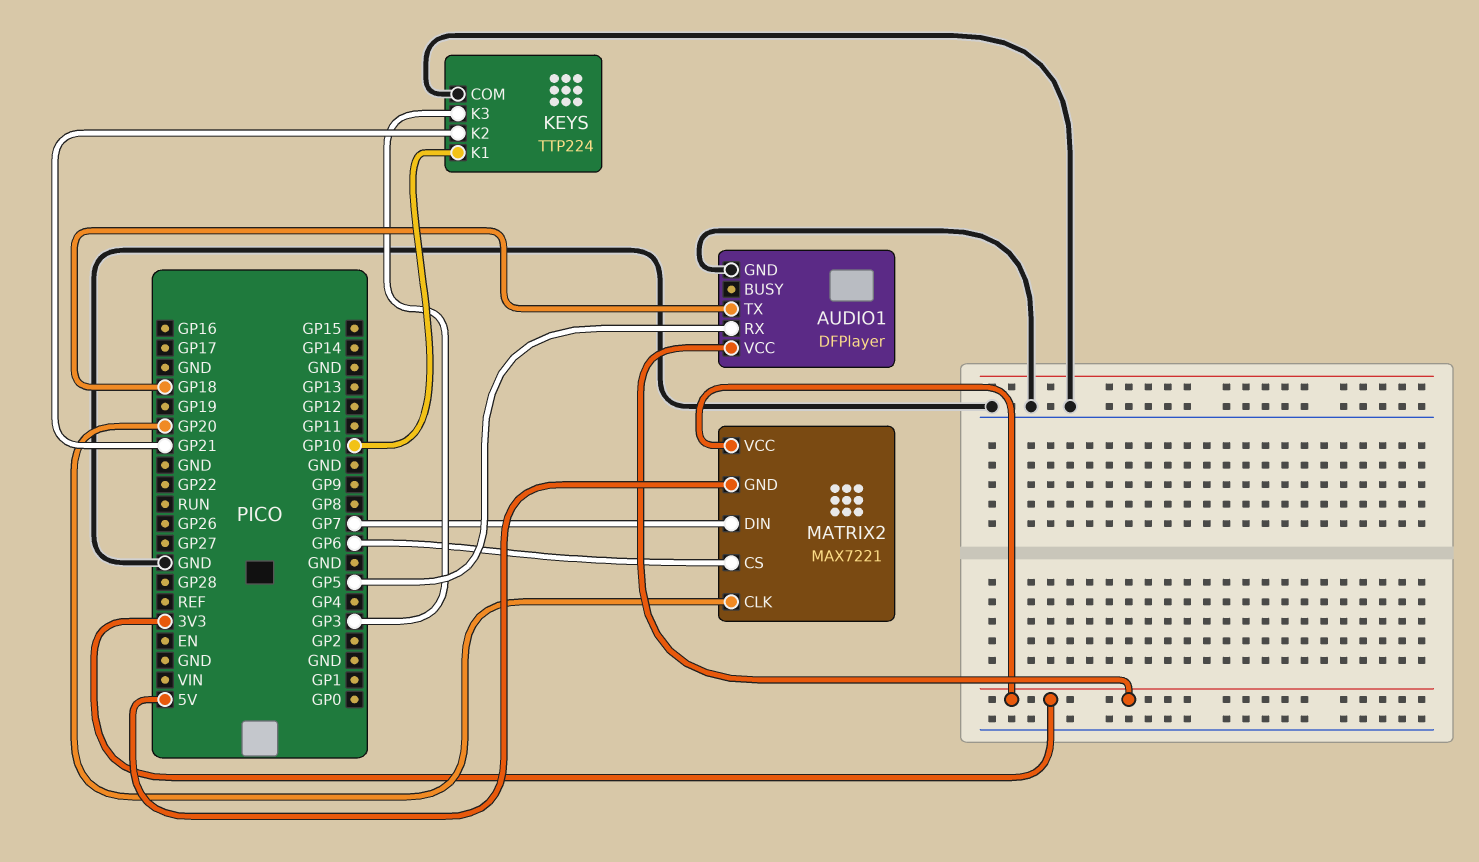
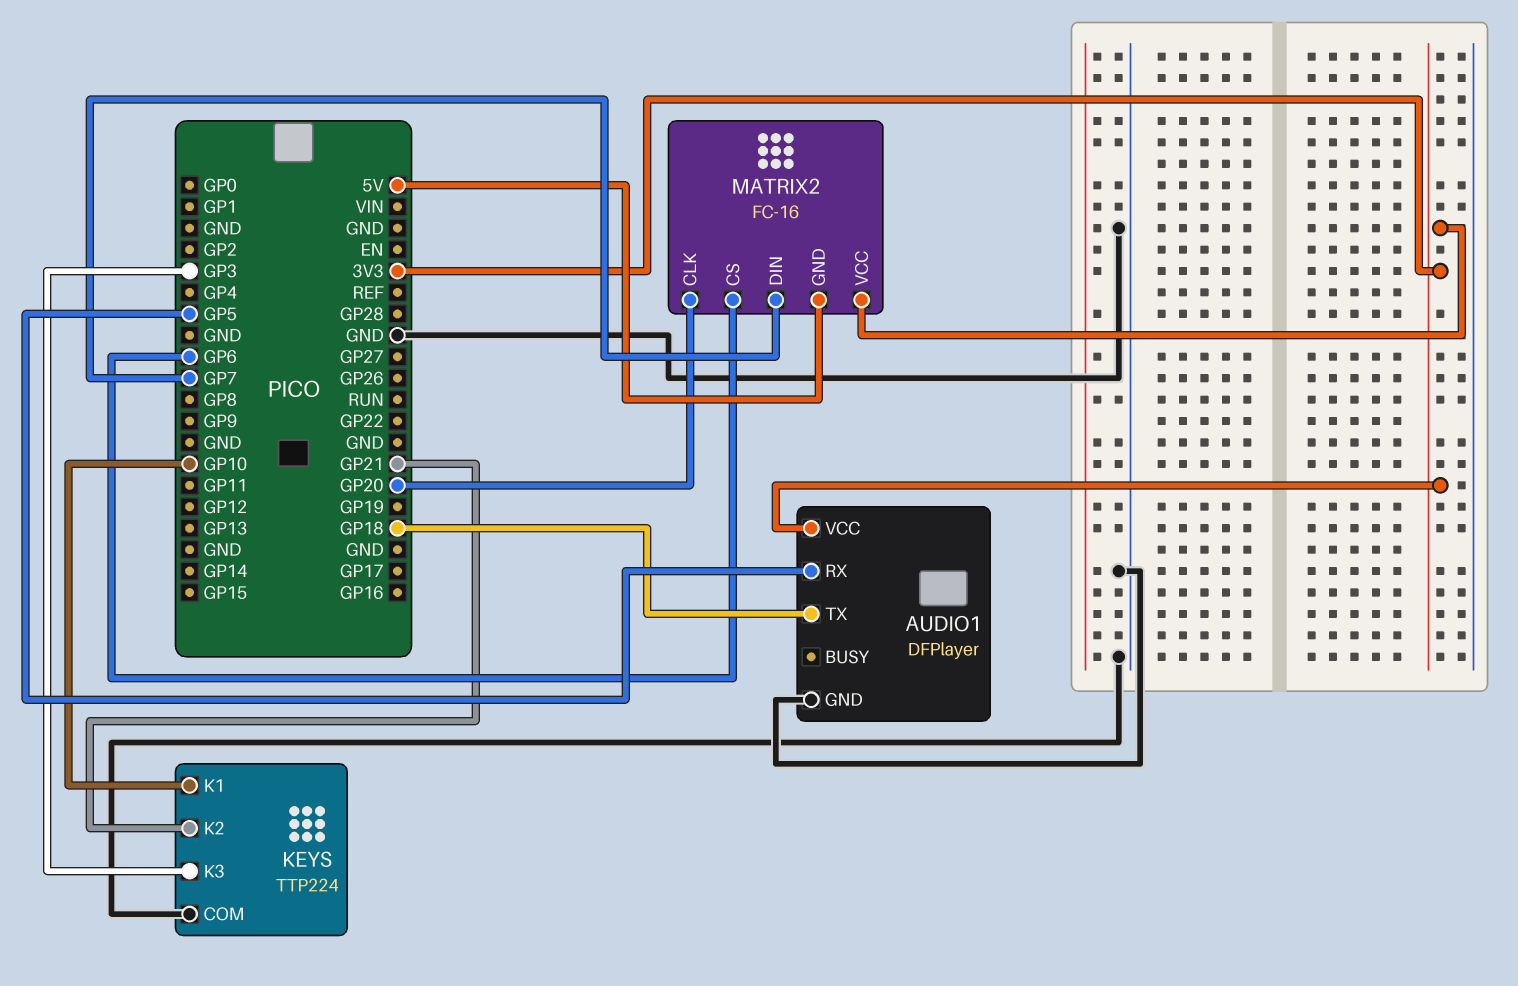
MATRIX2: MAX7221 -> FC-16

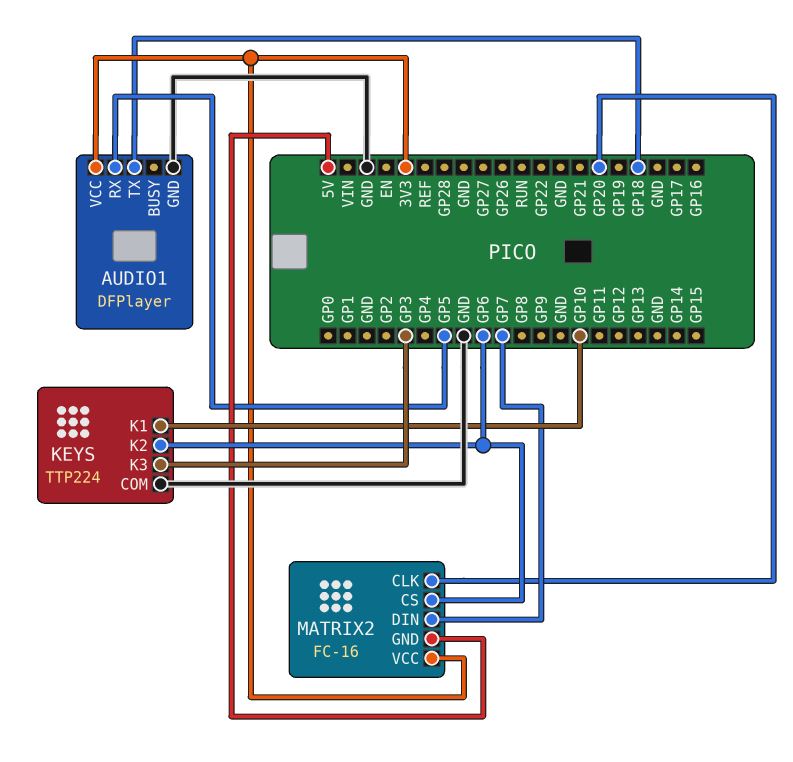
KEYS pin K2: GP21 -> GP6

